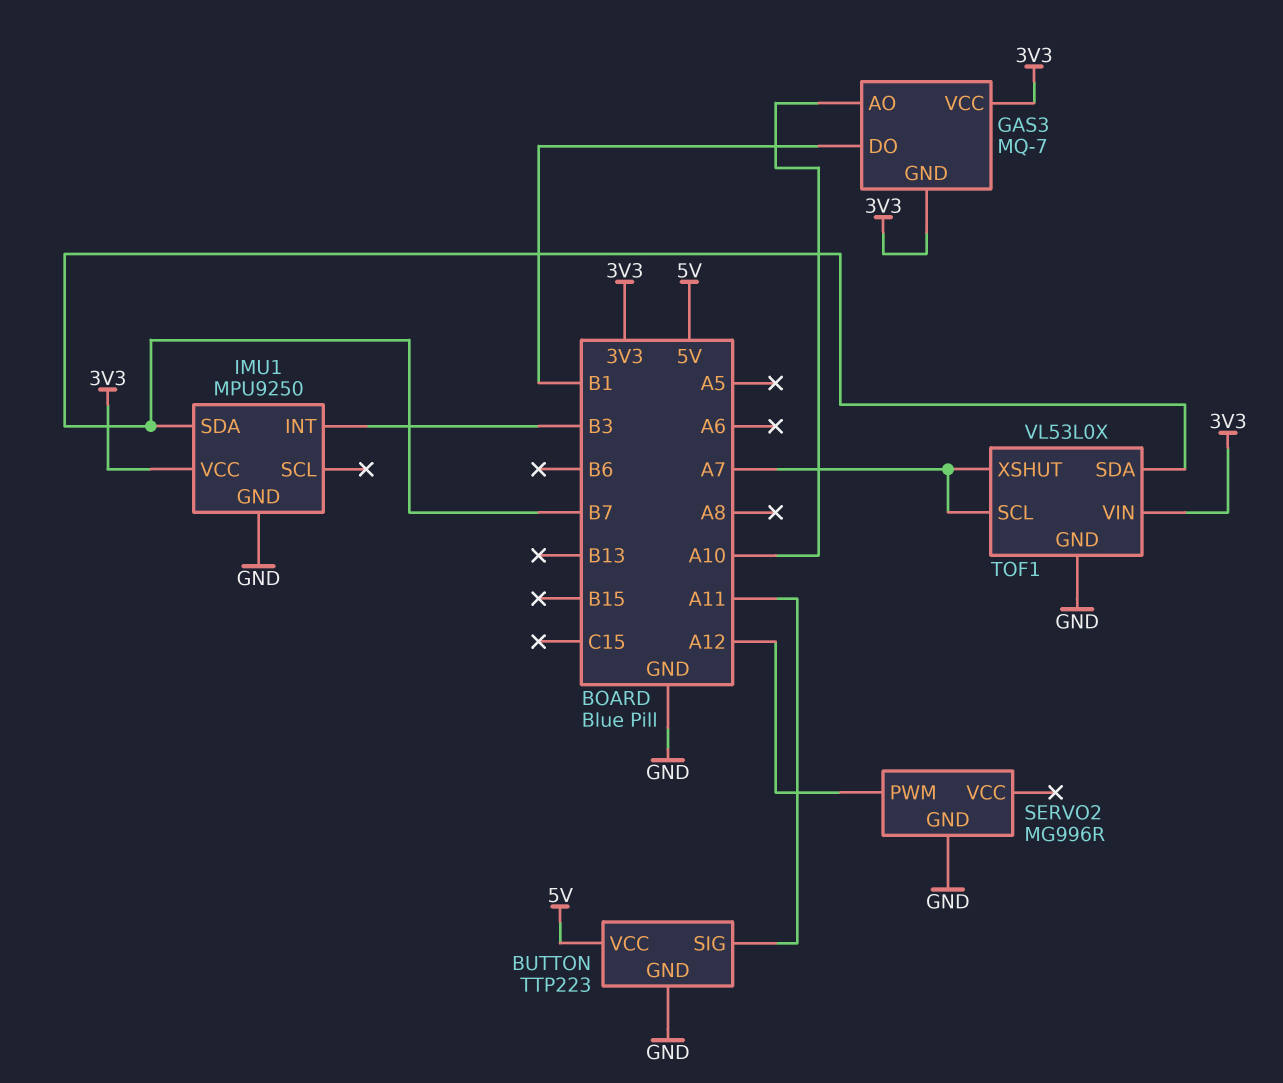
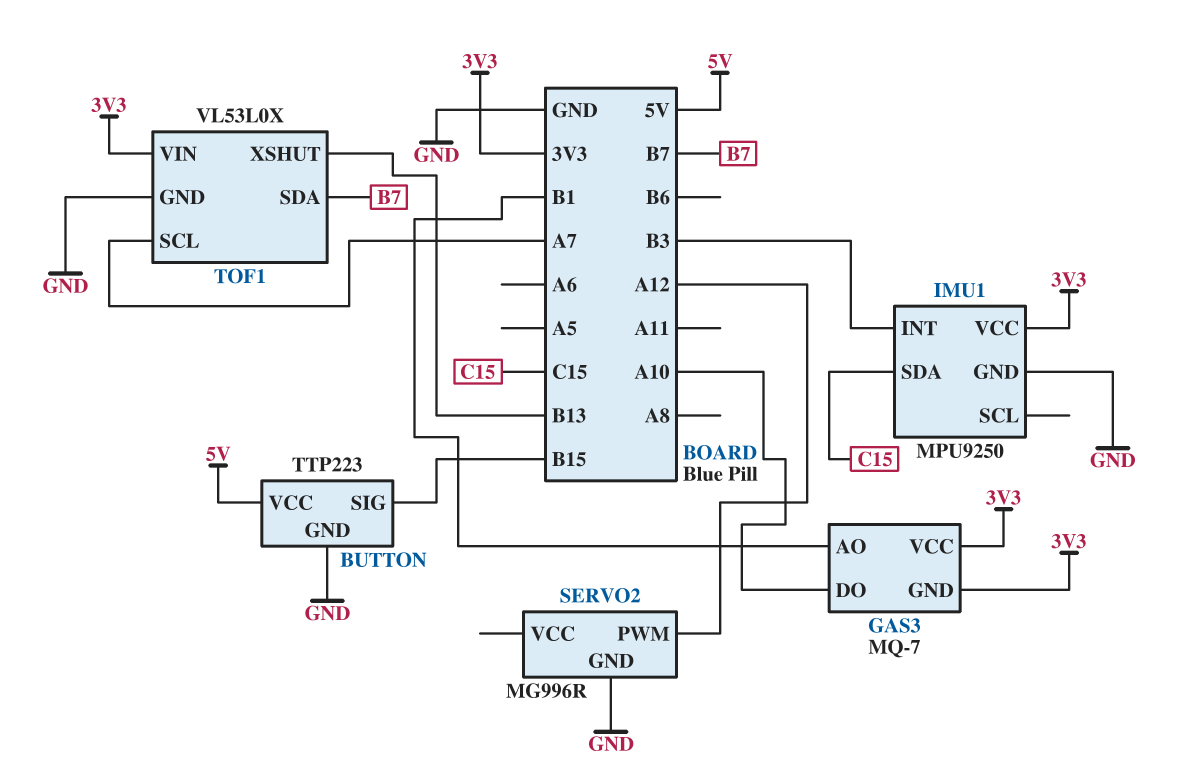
BUTTON pin SIG: A11 -> B15
GAS3 pin AO: A10 -> B1
GAS3 pin DO: B1 -> A10
IMU1 pin SDA: B7 -> C15
TOF1 pin XSHUT: A7 -> B13

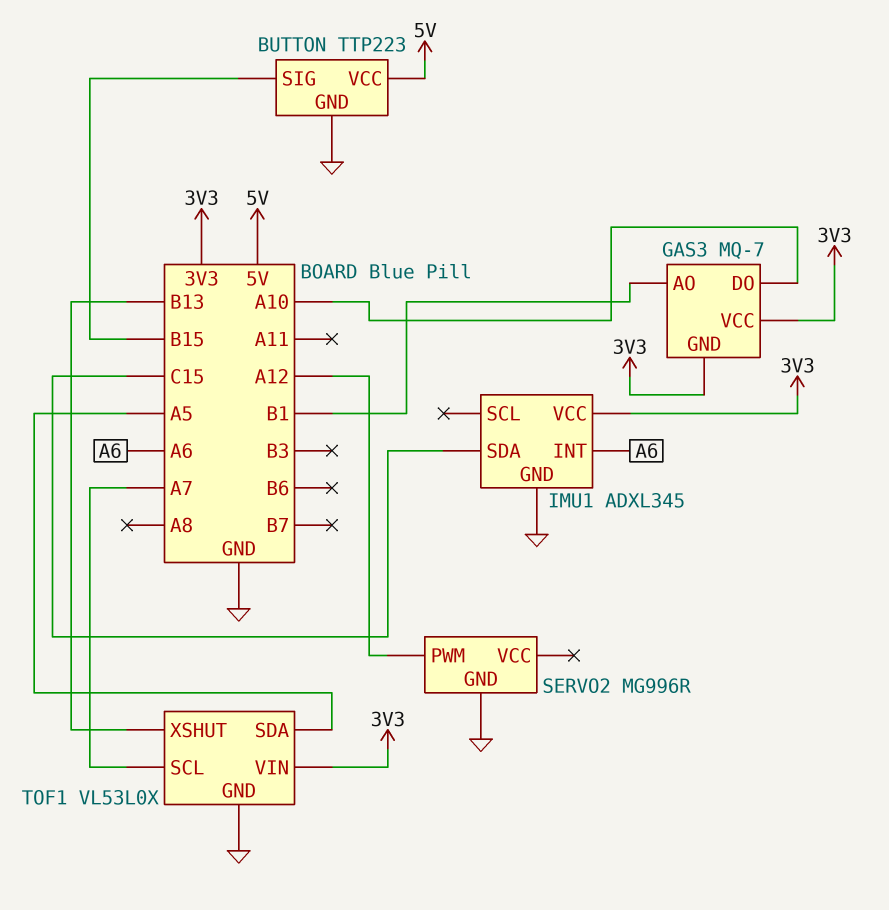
IMU1: MPU9250 -> ADXL345
IMU1 pin INT: B3 -> A6
TOF1 pin SDA: B7 -> A5

